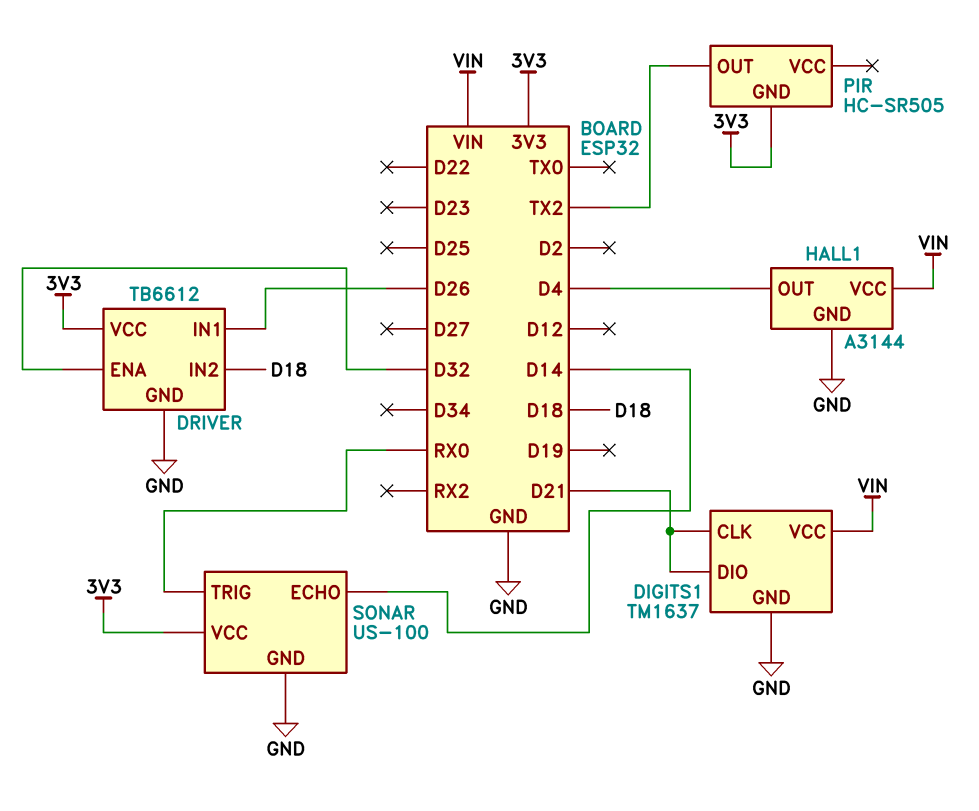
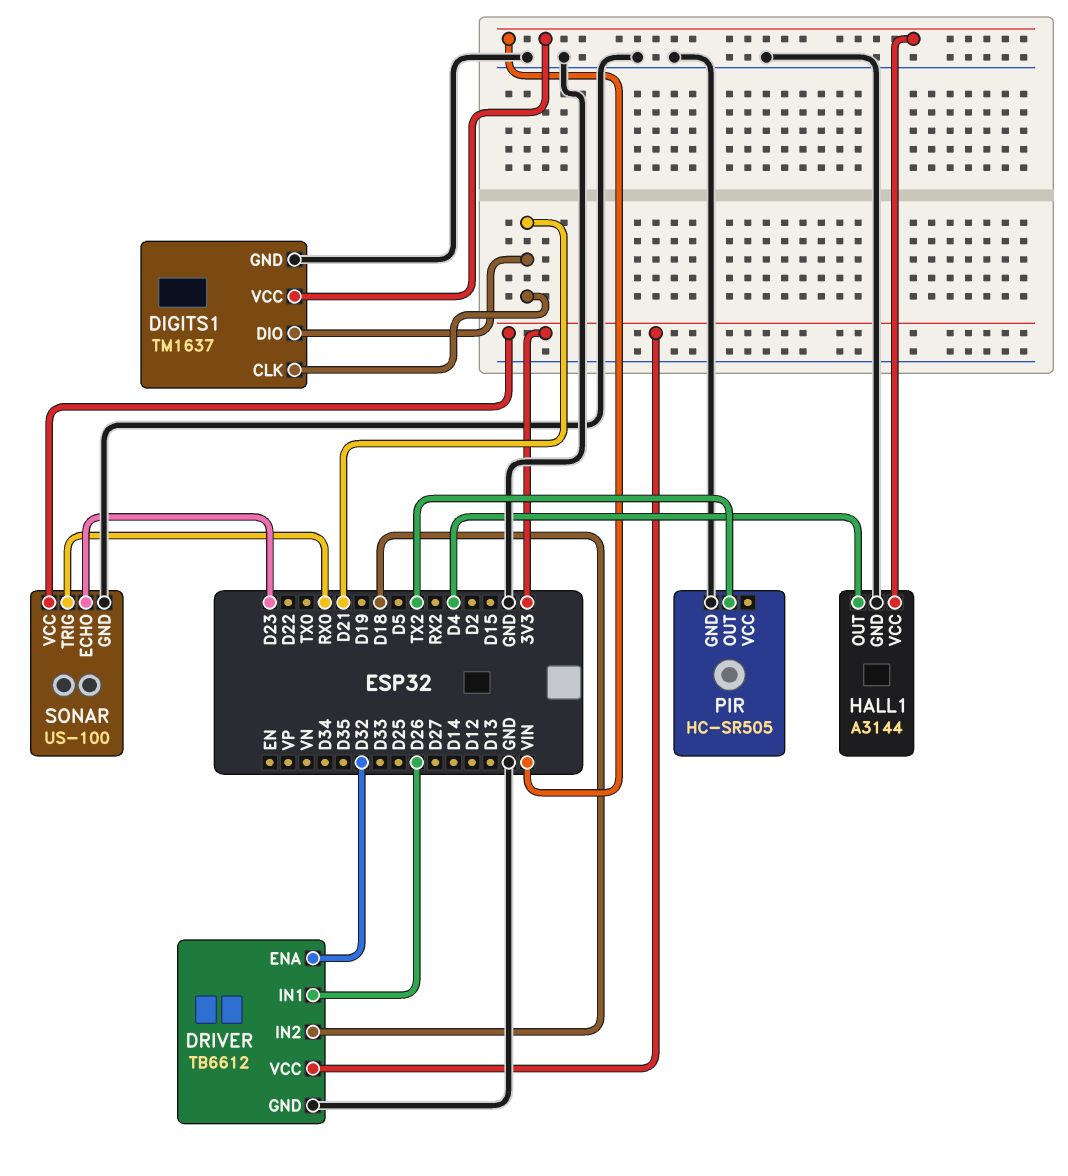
PIR pin GND: 3V3 -> GND
SONAR pin ECHO: D14 -> D23

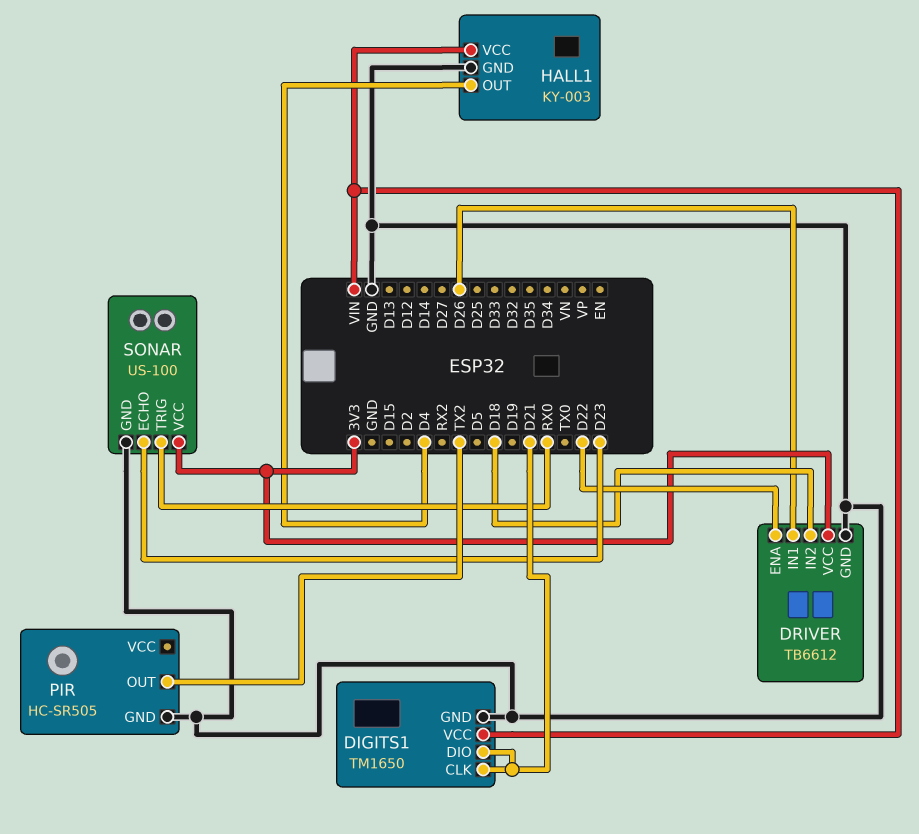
DIGITS1: TM1637 -> TM1650
DRIVER pin ENA: D32 -> D22
HALL1: A3144 -> KY-003

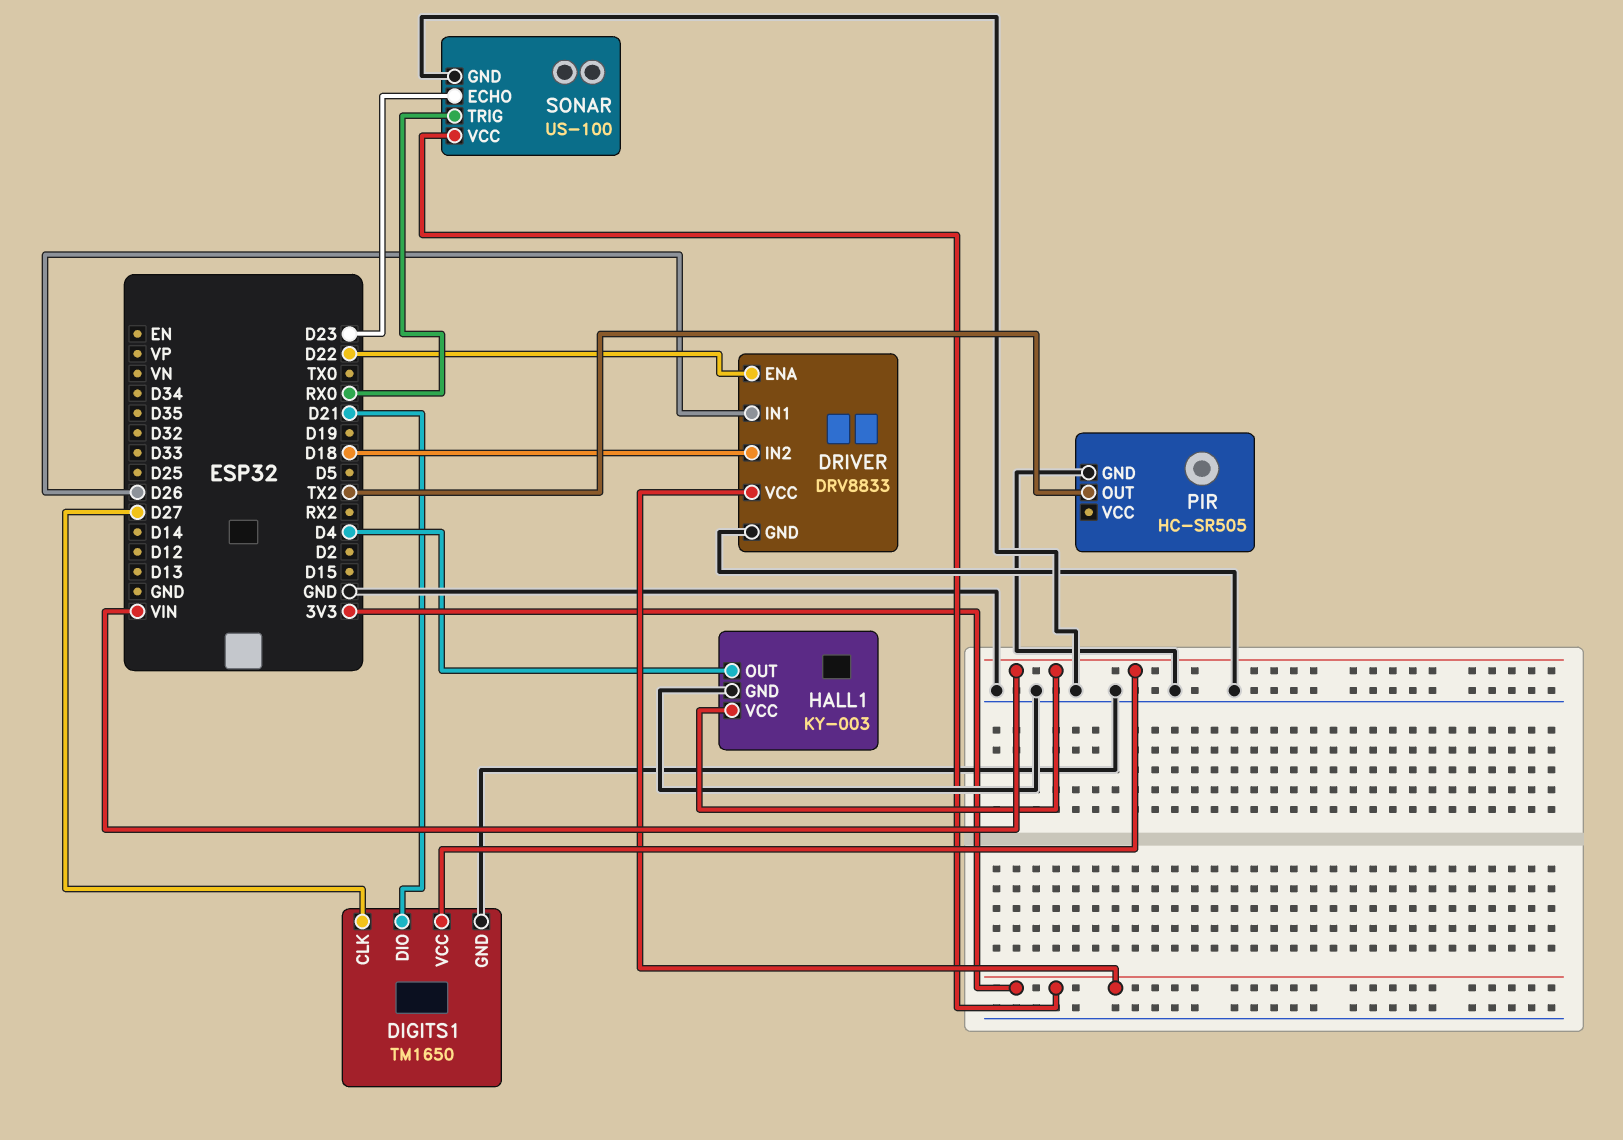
DIGITS1 pin CLK: D21 -> D27
DRIVER: TB6612 -> DRV8833

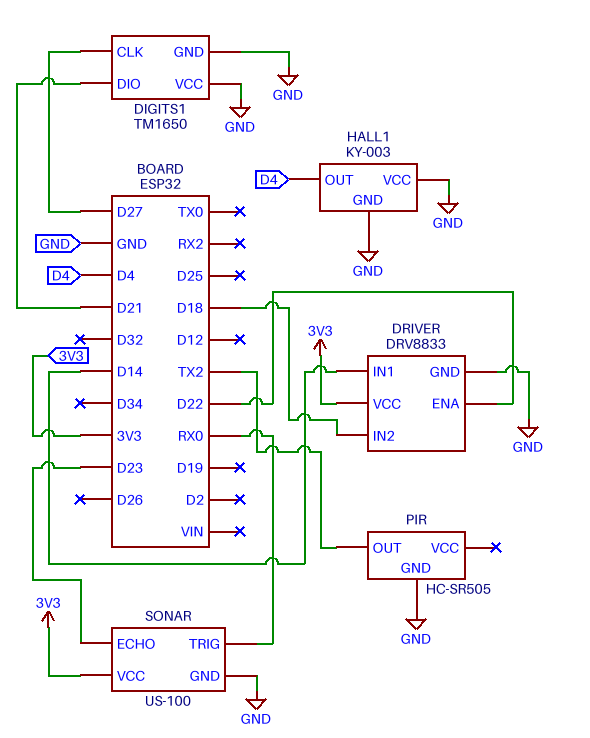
DIGITS1 pin VCC: VIN -> GND
DRIVER pin IN1: D26 -> D14
HALL1 pin VCC: VIN -> GND

